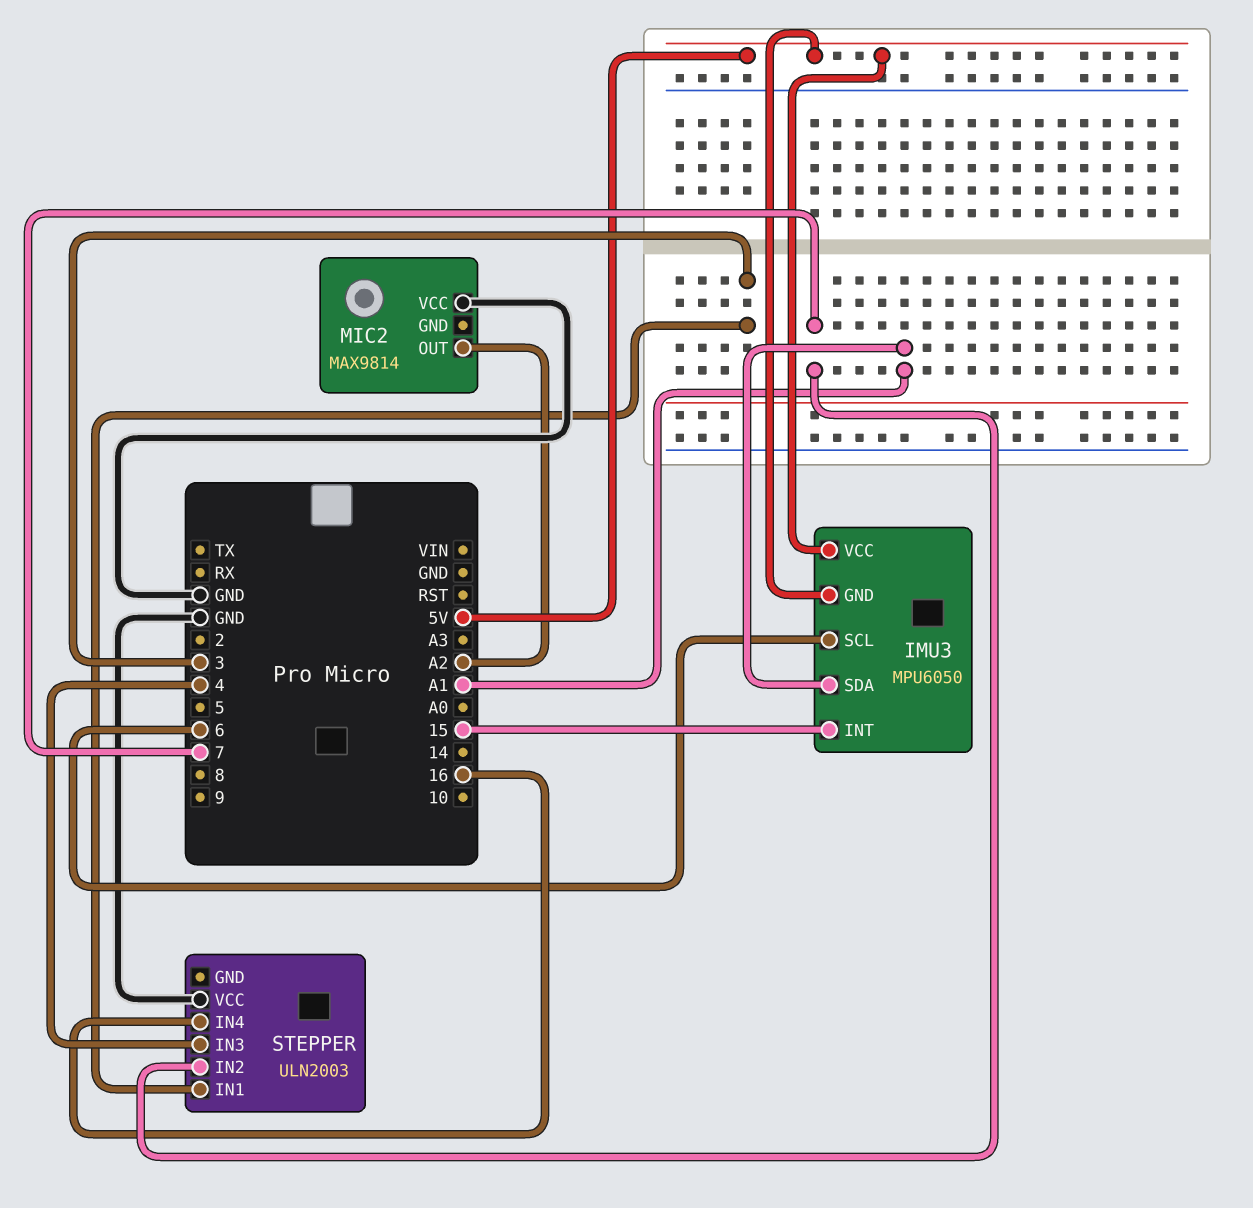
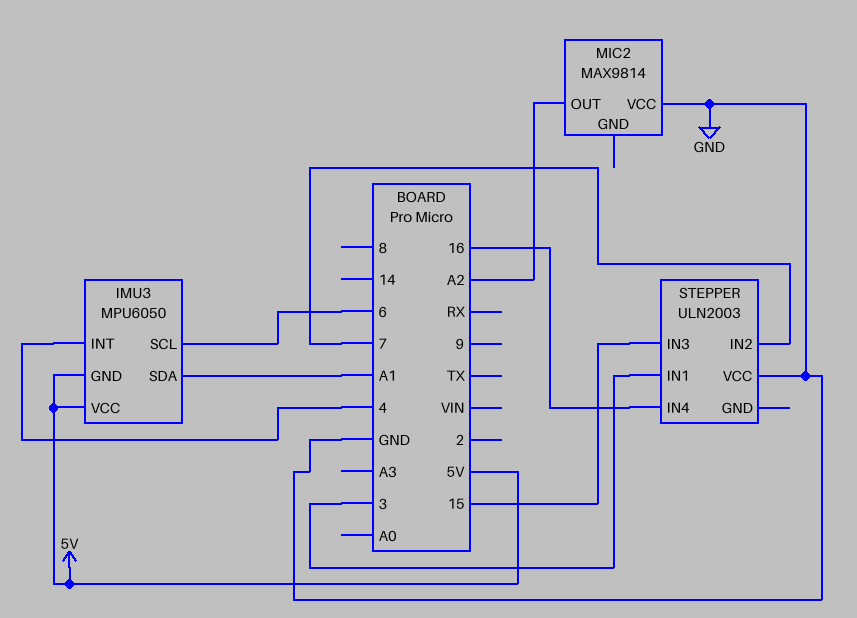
IMU3 pin INT: 15 -> 4
STEPPER pin IN3: 4 -> 15

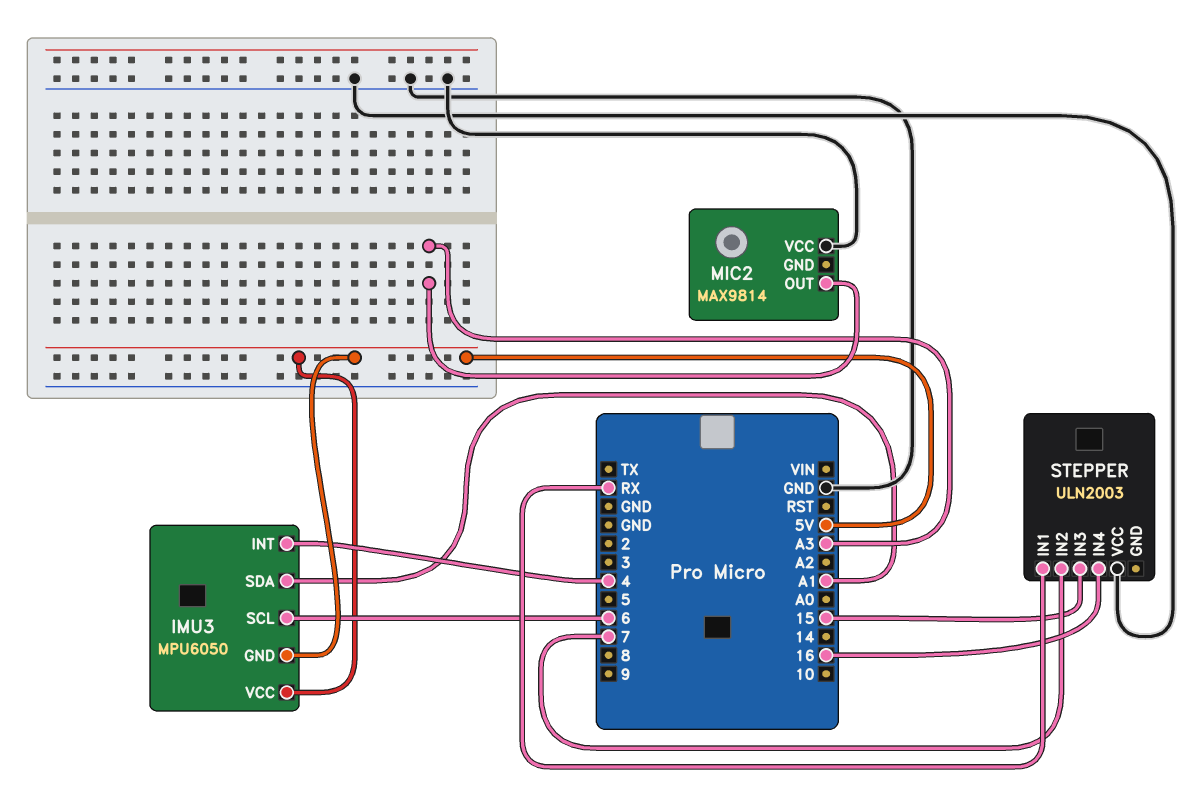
MIC2 pin OUT: A2 -> A3
STEPPER pin IN1: 3 -> RX

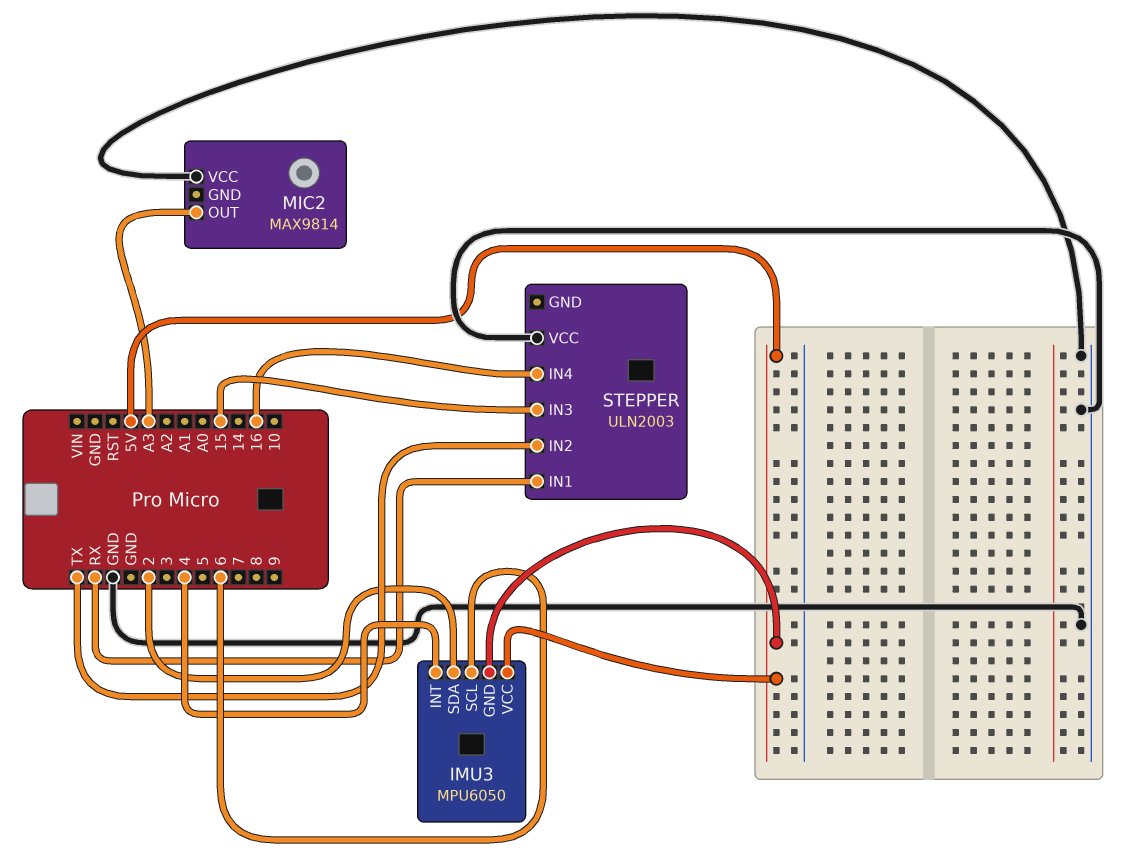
IMU3 pin SDA: A1 -> 2
STEPPER pin IN2: 7 -> TX

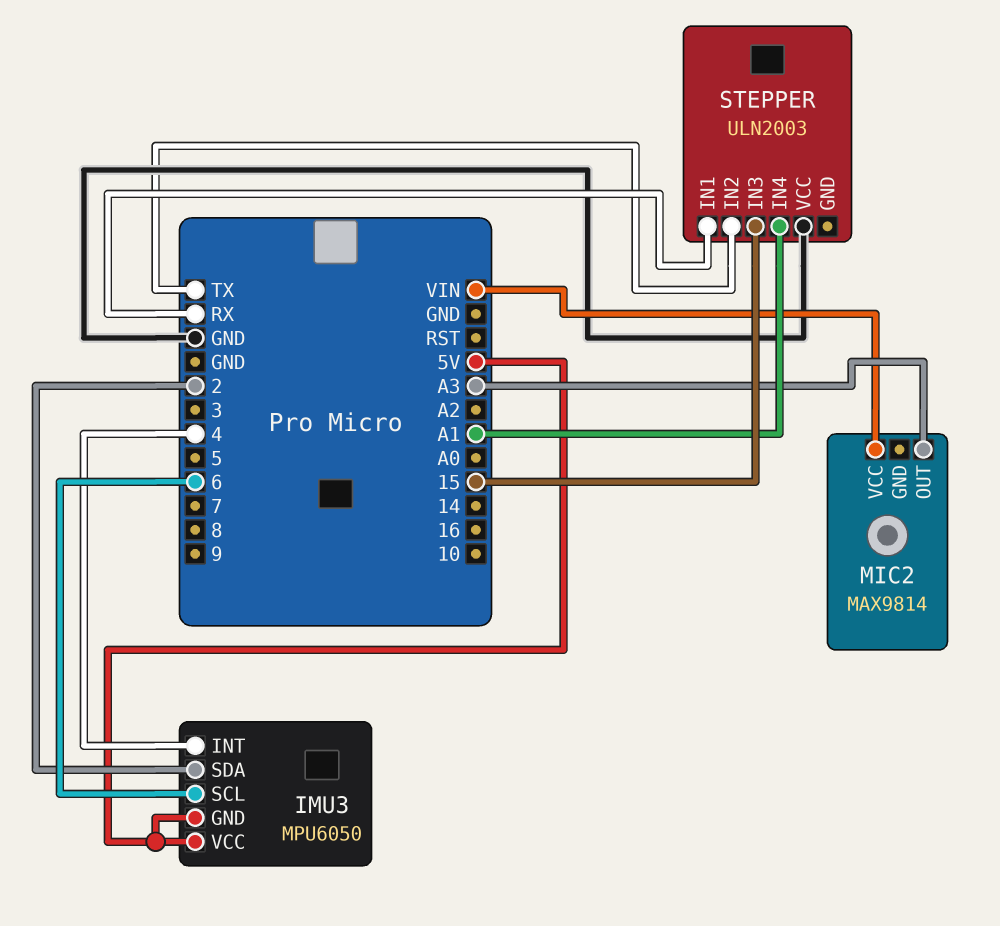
MIC2 pin VCC: GND -> VIN
STEPPER pin IN4: 16 -> A1

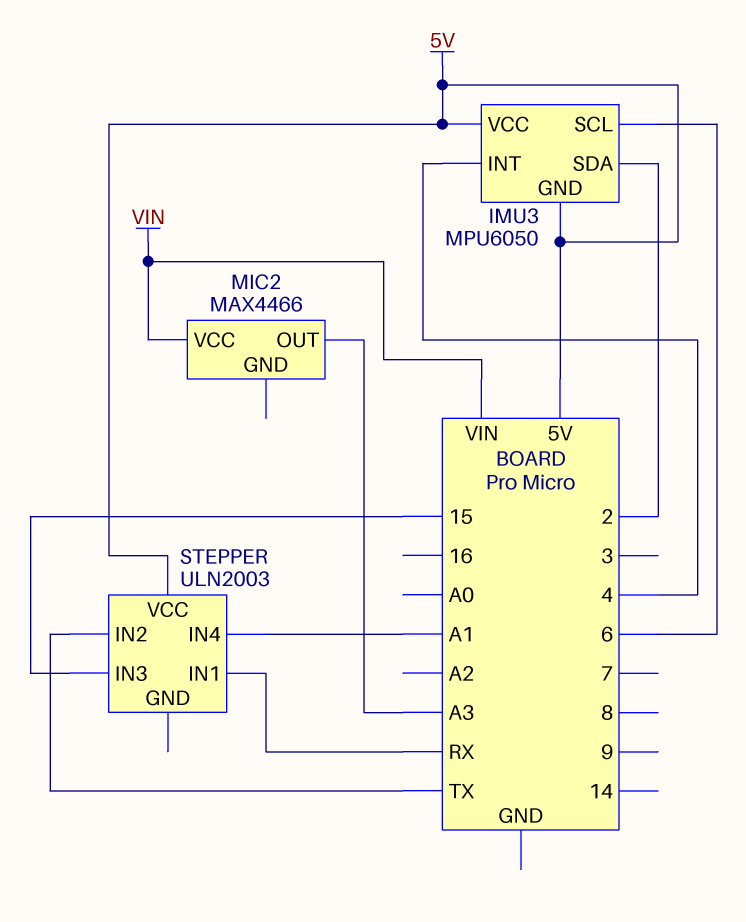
MIC2: MAX9814 -> MAX4466
STEPPER pin VCC: GND -> 5V

